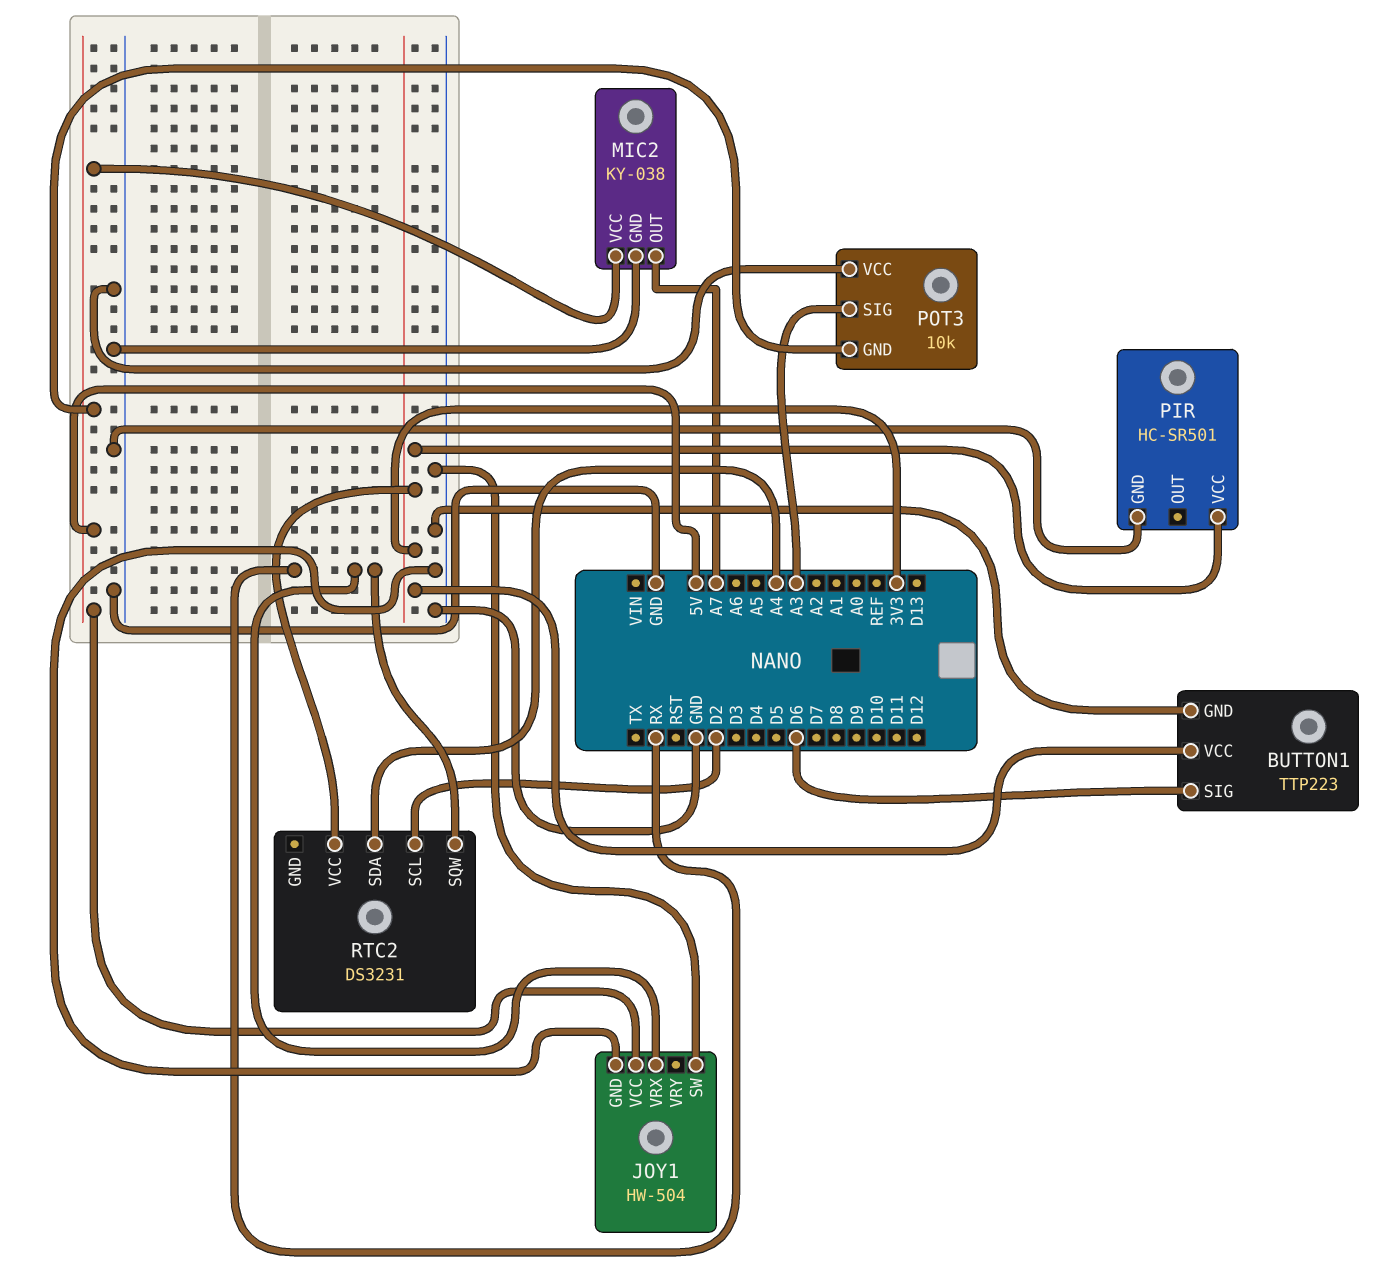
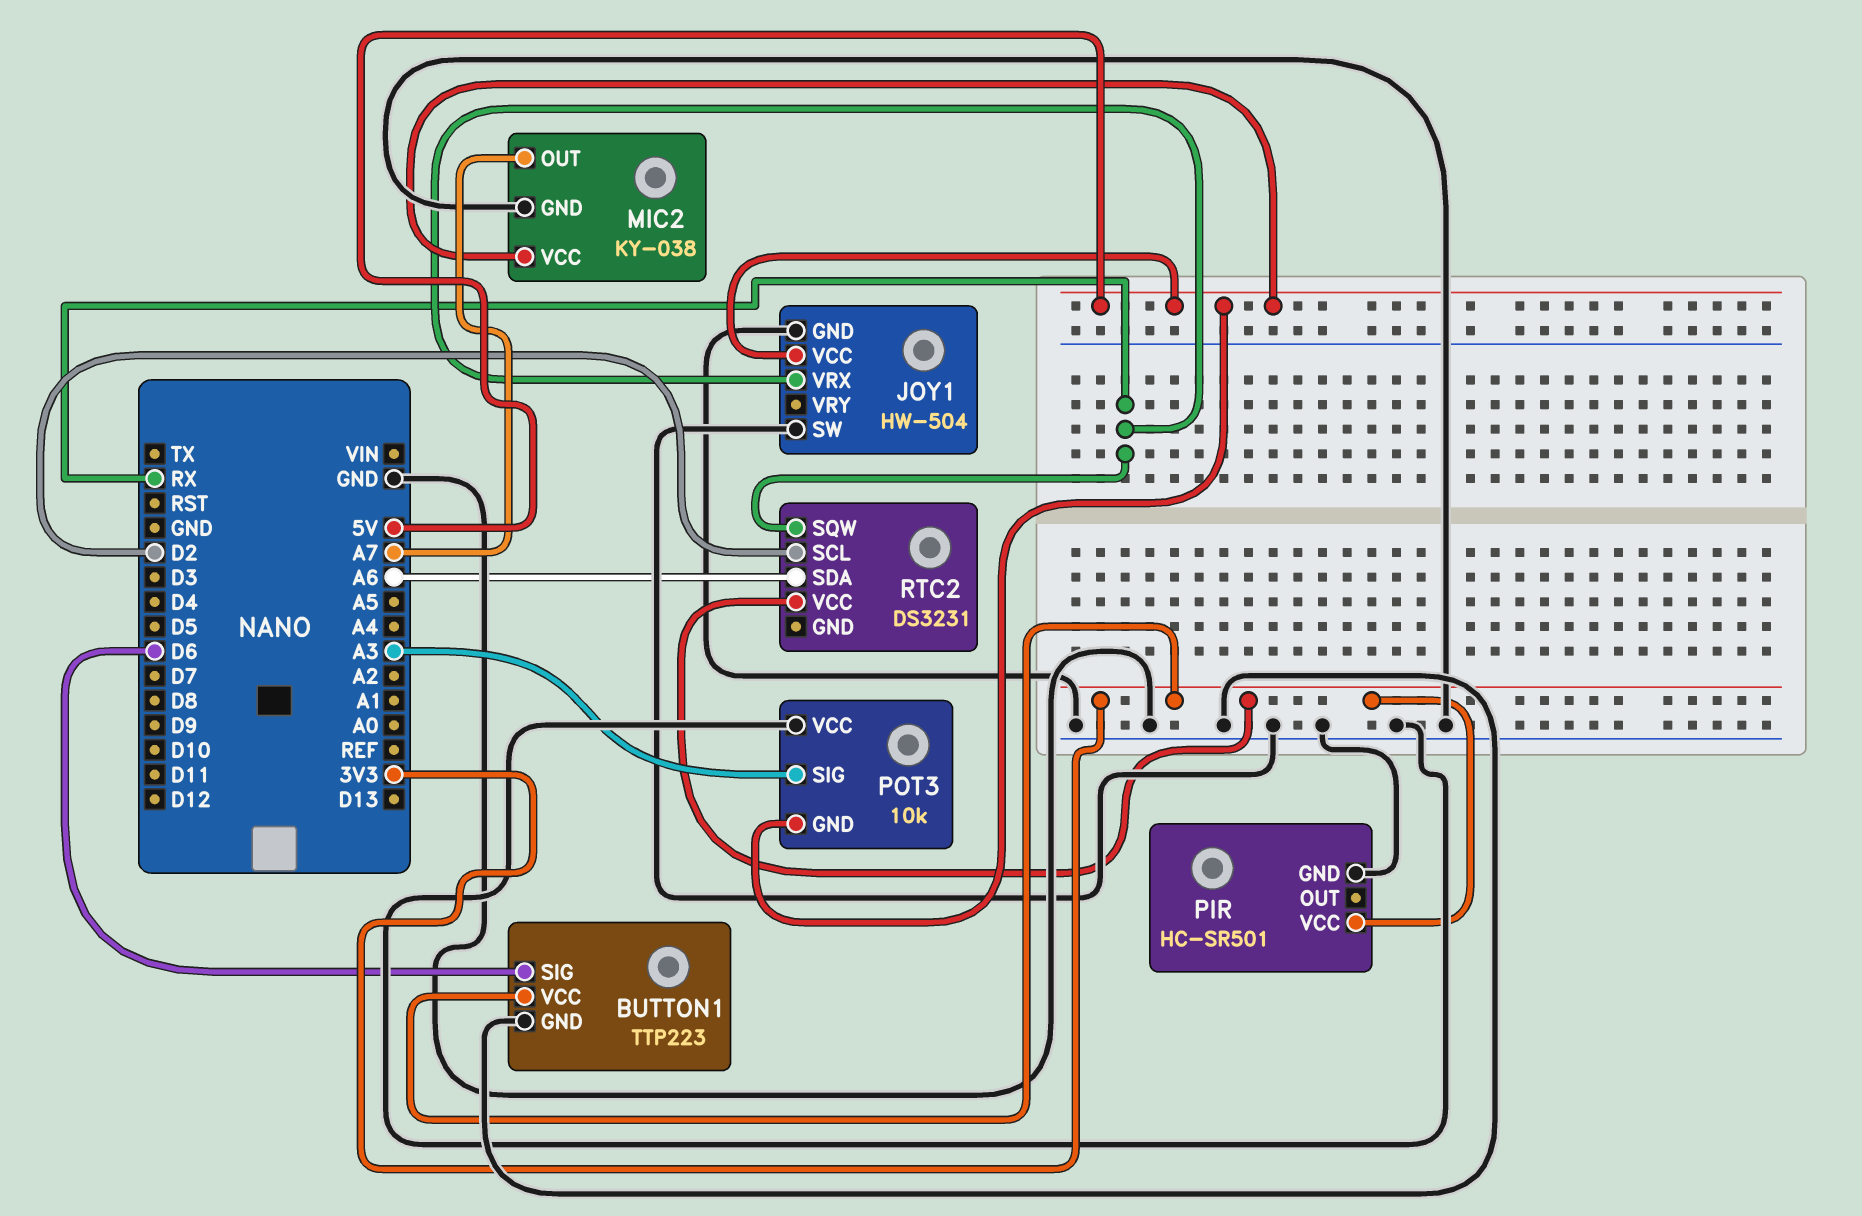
RTC2 pin SDA: A4 -> A6

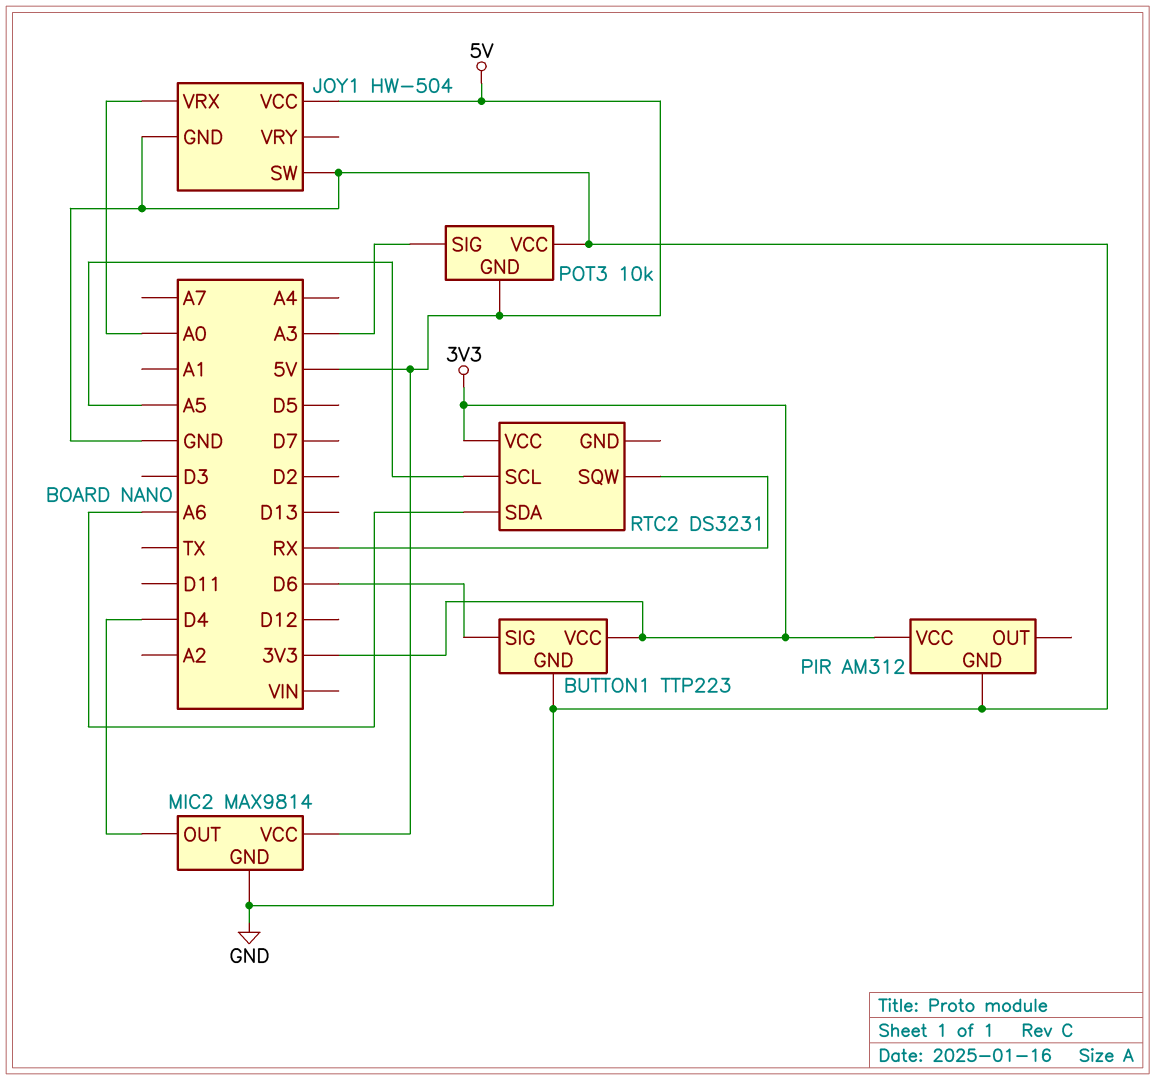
JOY1 pin VRX: RX -> A0
MIC2: KY-038 -> MAX9814
MIC2 pin OUT: A7 -> D4
PIR: HC-SR501 -> AM312
RTC2 pin SCL: D2 -> A5

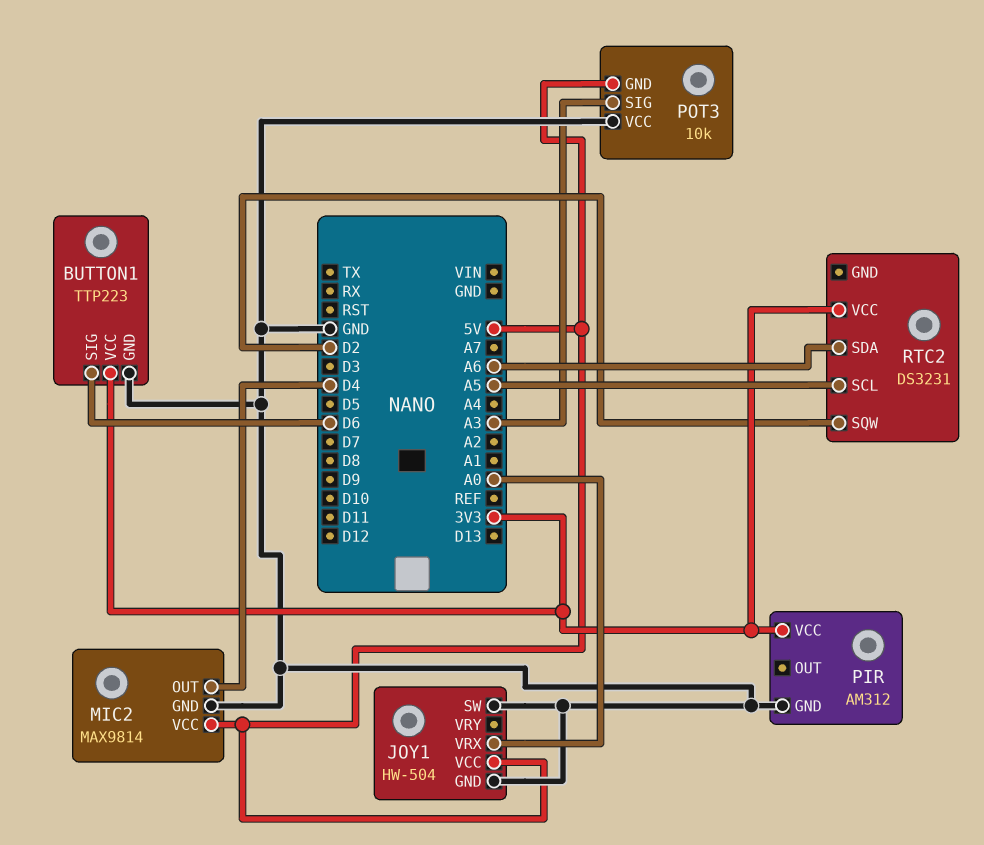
RTC2 pin SQW: RX -> D2

